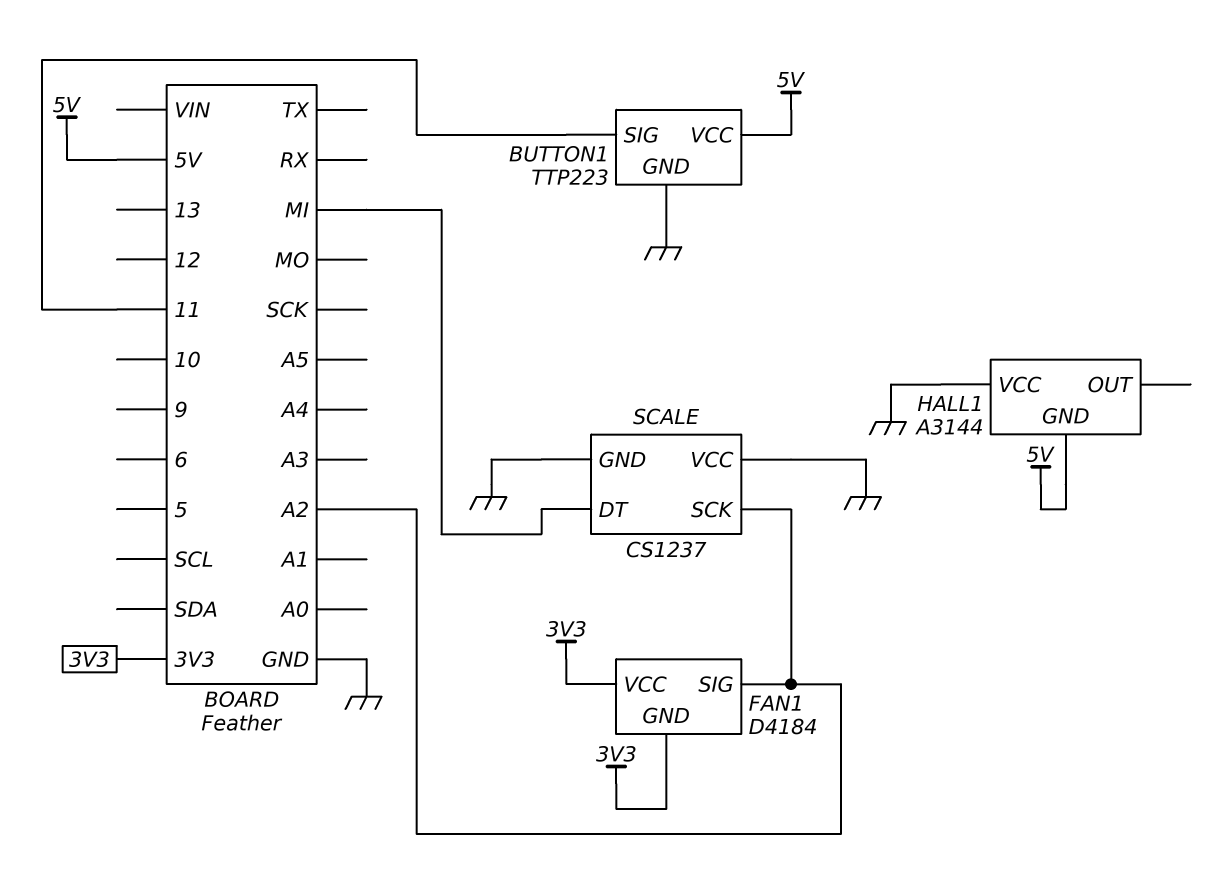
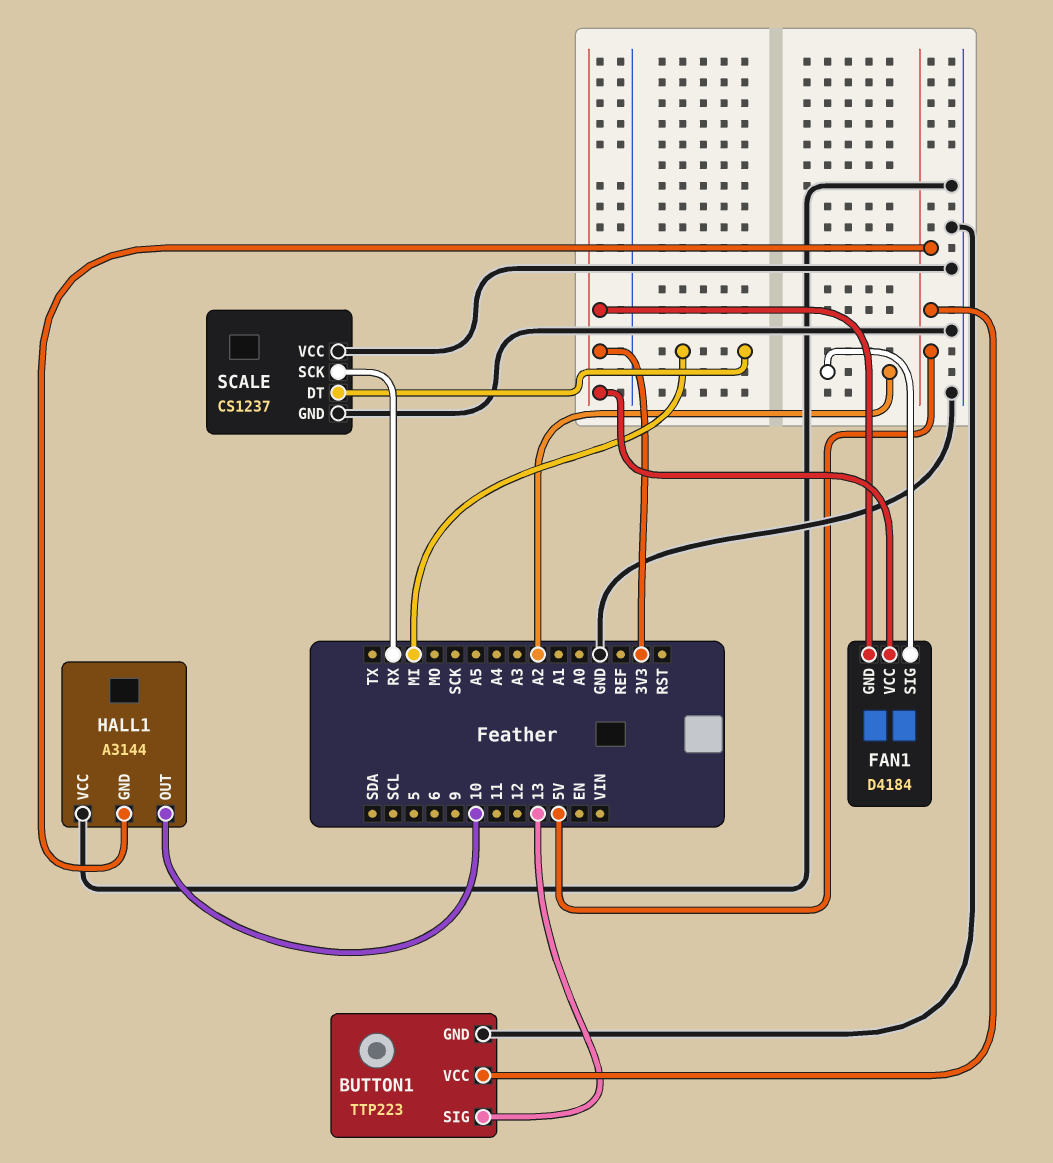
BUTTON1 pin SIG: 11 -> 13
HALL1 pin OUT: none -> 10
SCALE pin SCK: A2 -> RX

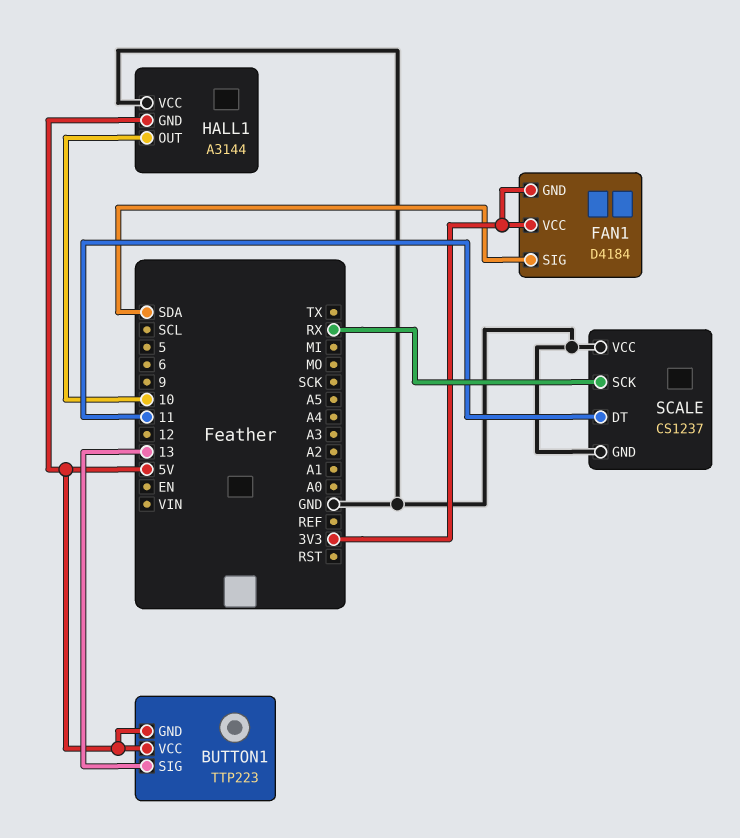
BUTTON1 pin GND: GND -> 5V
FAN1 pin SIG: A2 -> SDA
SCALE pin DT: MI -> 11

